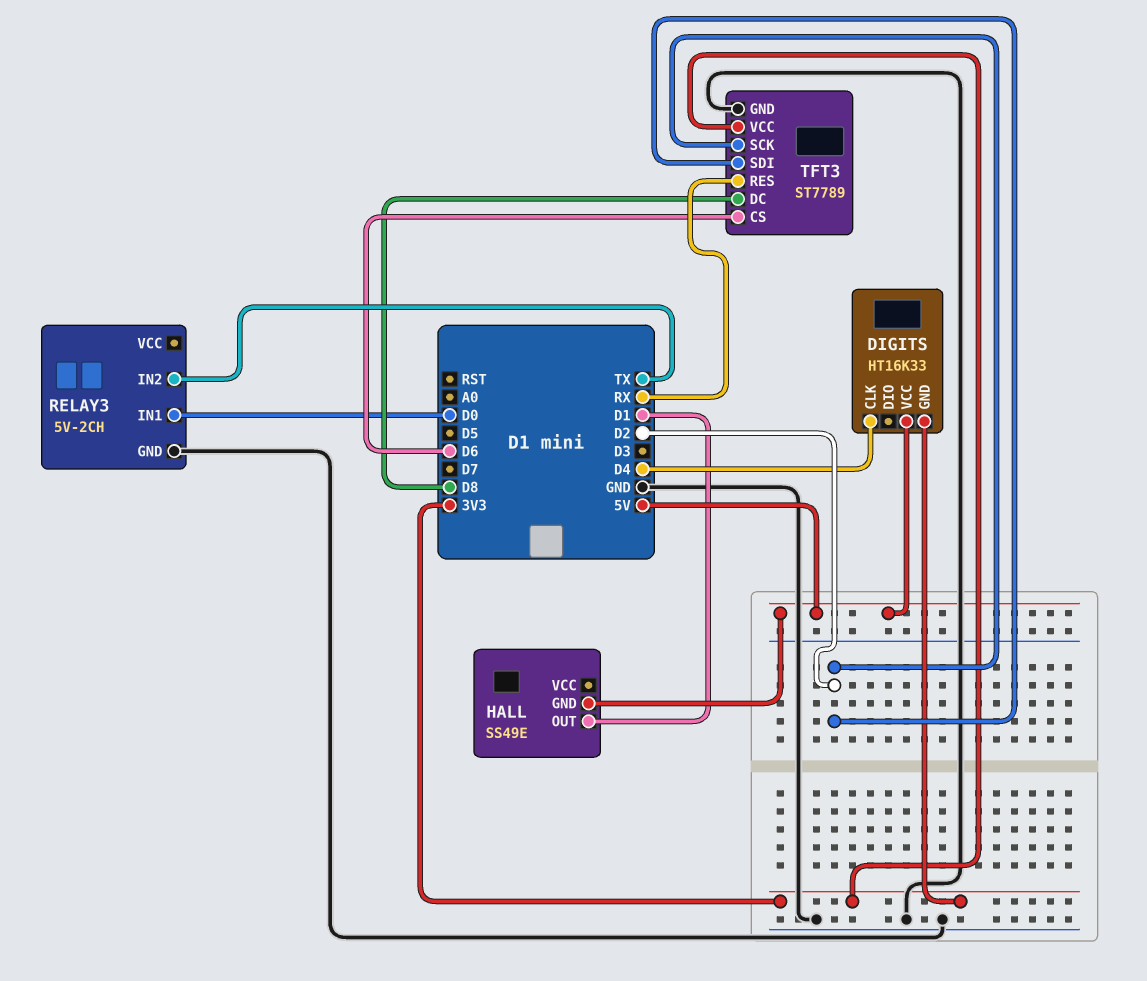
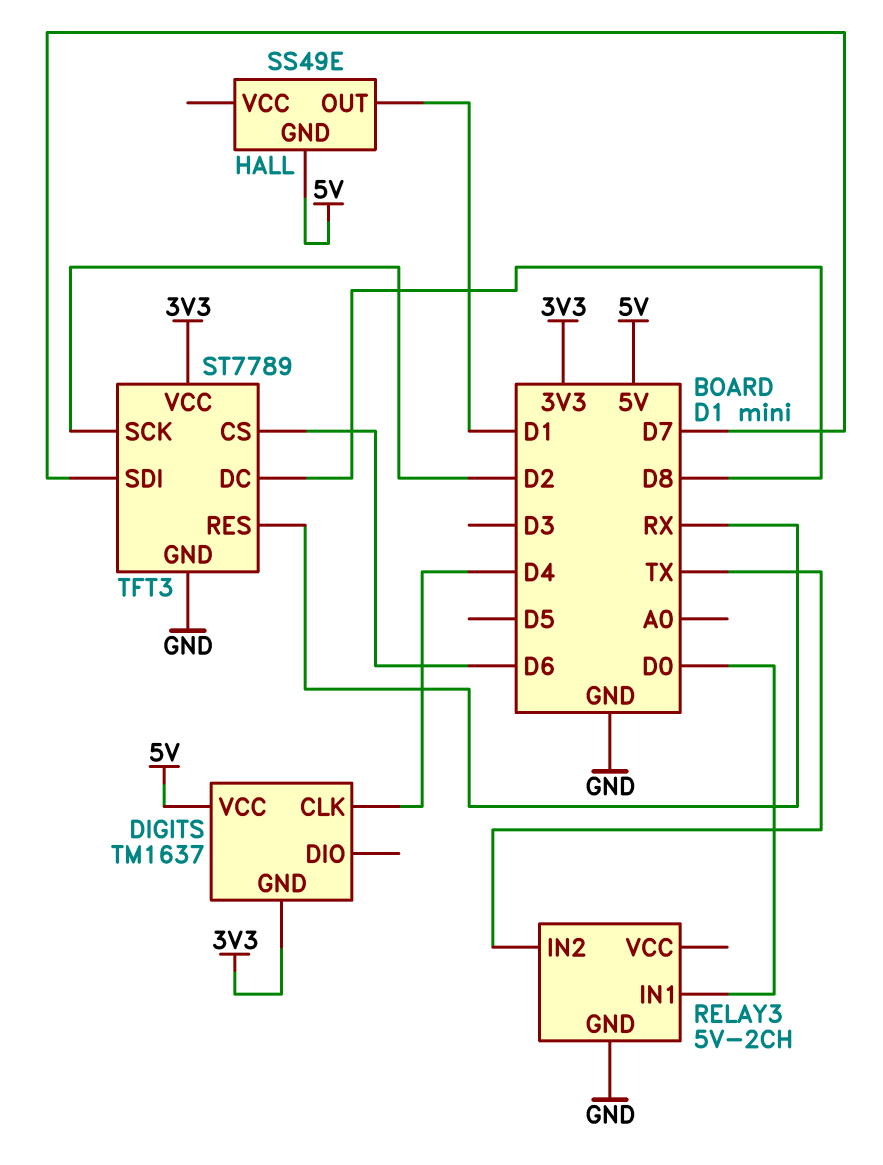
DIGITS: HT16K33 -> TM1637
TFT3 pin SDI: D2 -> D7

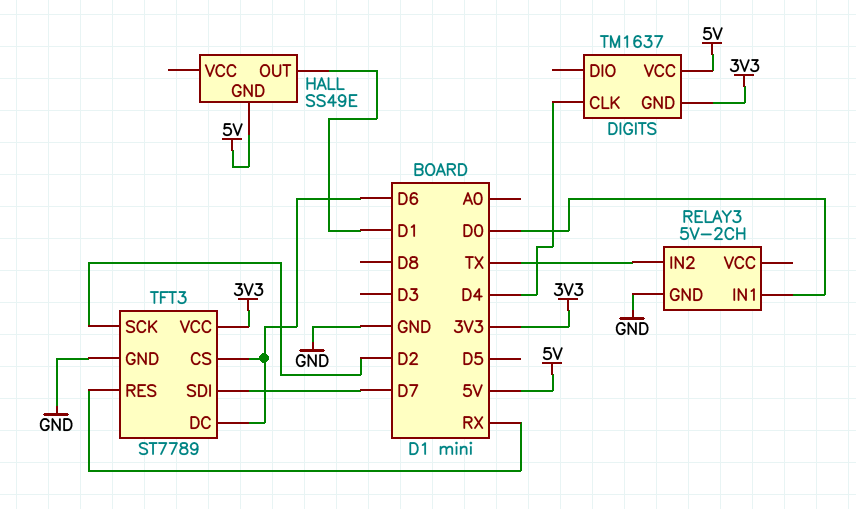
TFT3 pin DC: D8 -> D6

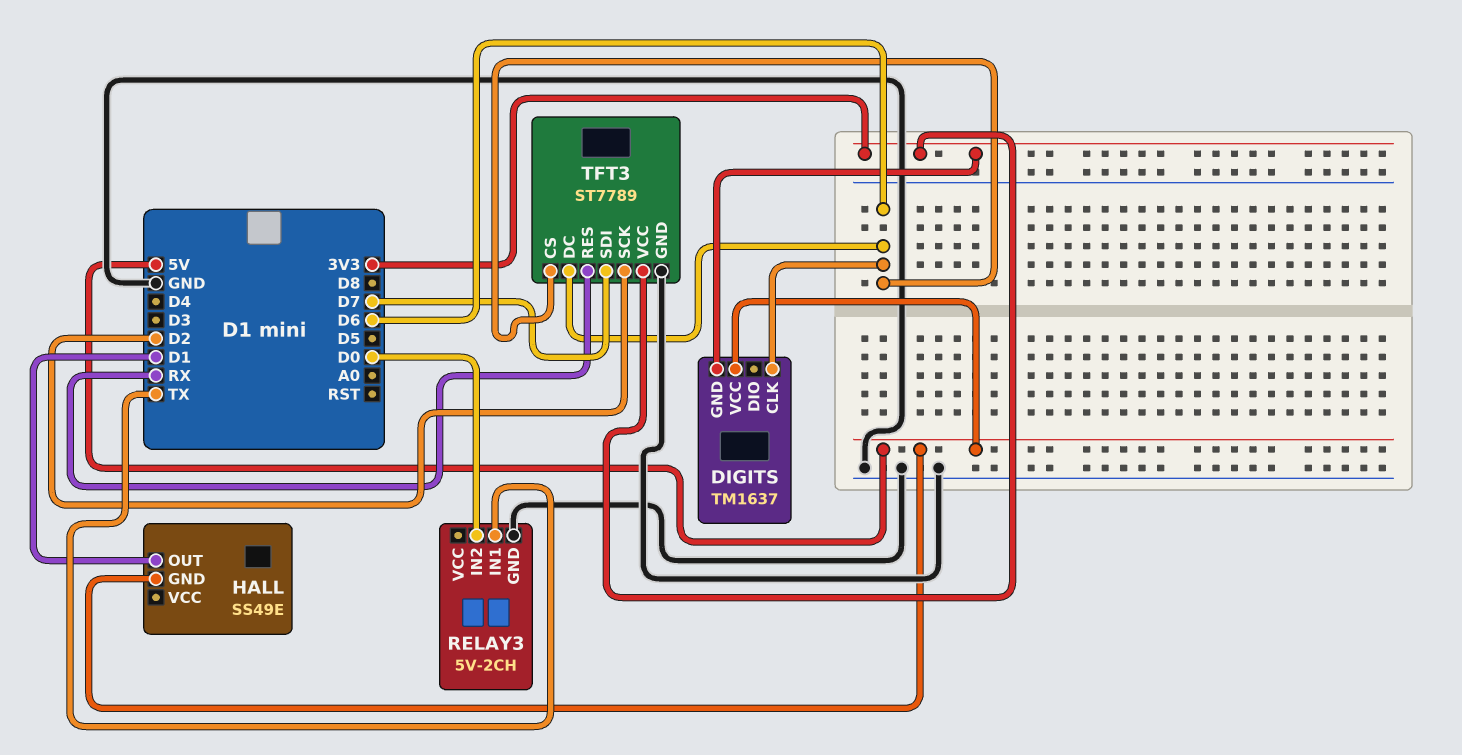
DIGITS pin CLK: D4 -> D6
RELAY3 pin IN1: D0 -> TX
RELAY3 pin IN2: TX -> D0

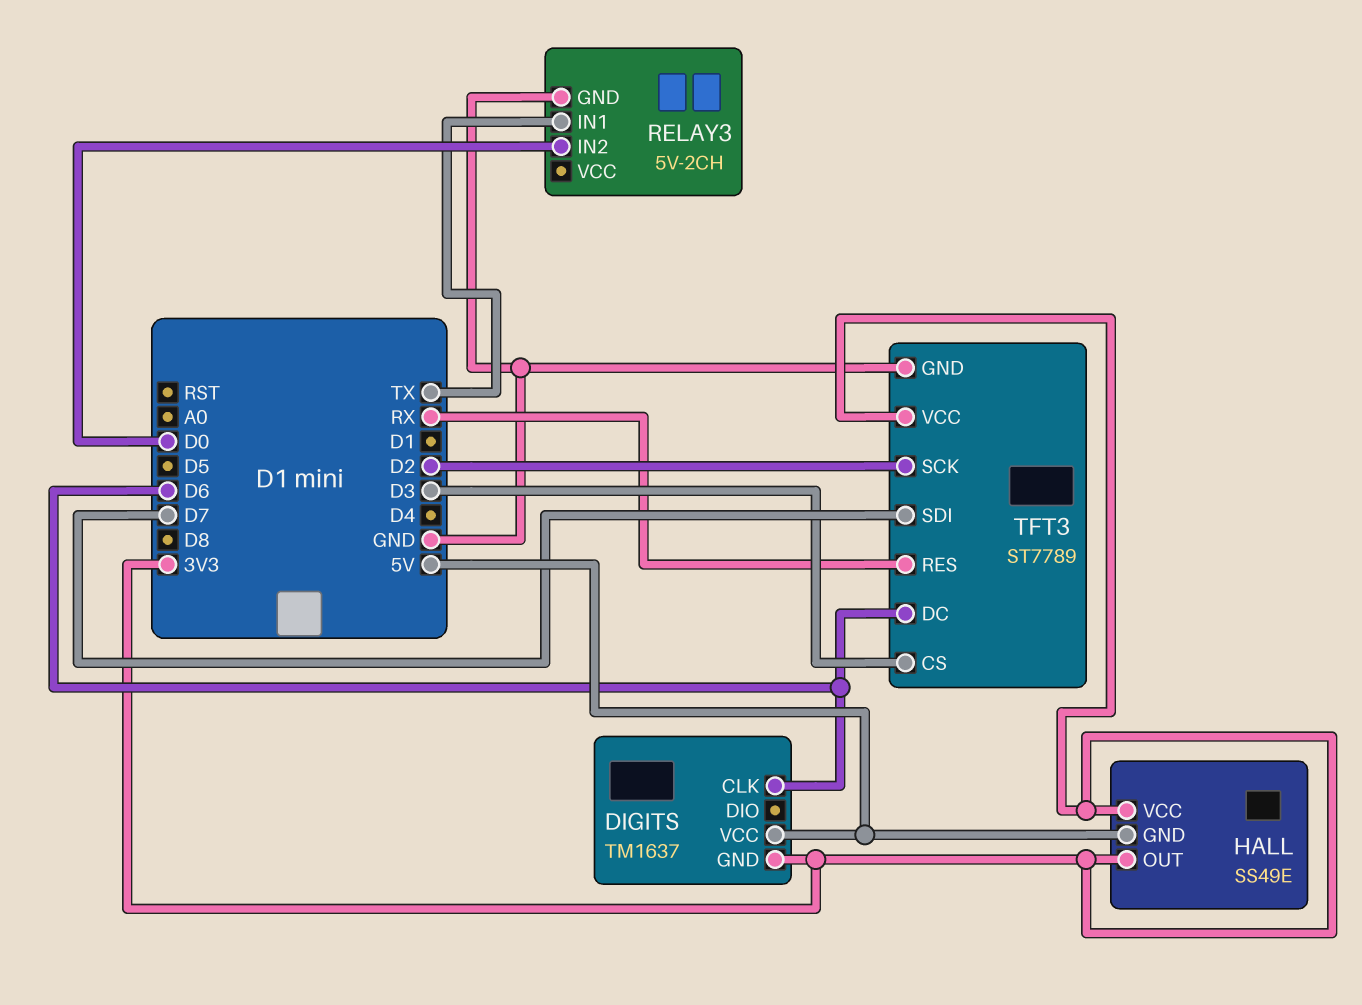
HALL pin OUT: D1 -> 3V3
HALL pin VCC: none -> 3V3
TFT3 pin CS: D6 -> D3

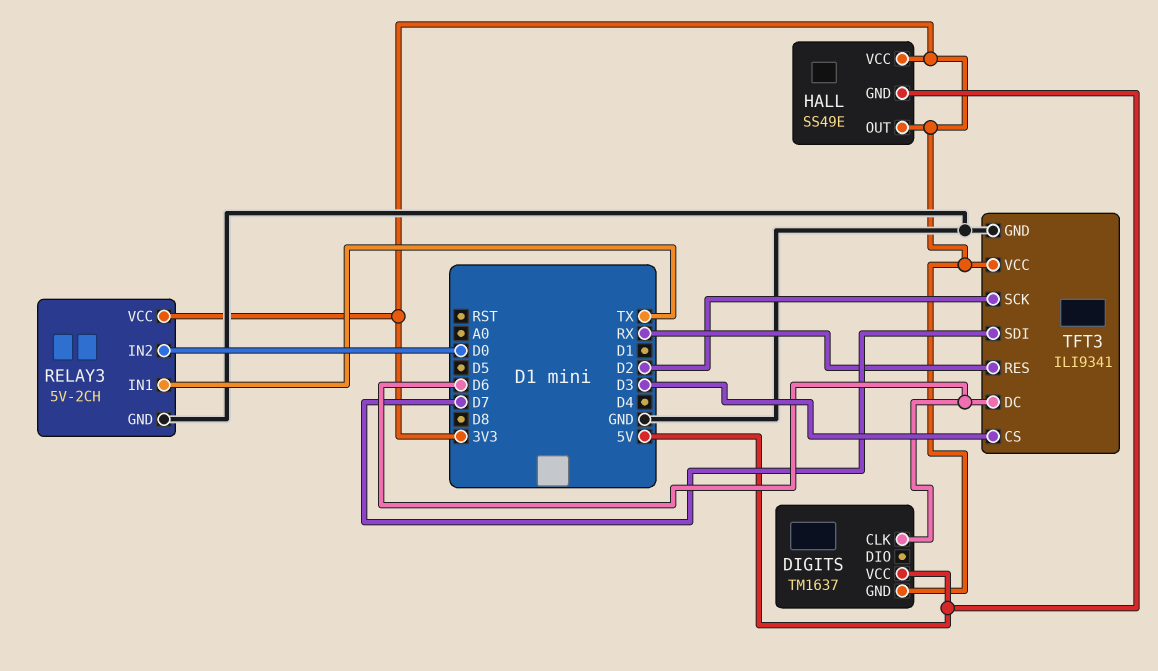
RELAY3 pin VCC: none -> 3V3
TFT3: ST7789 -> ILI9341

